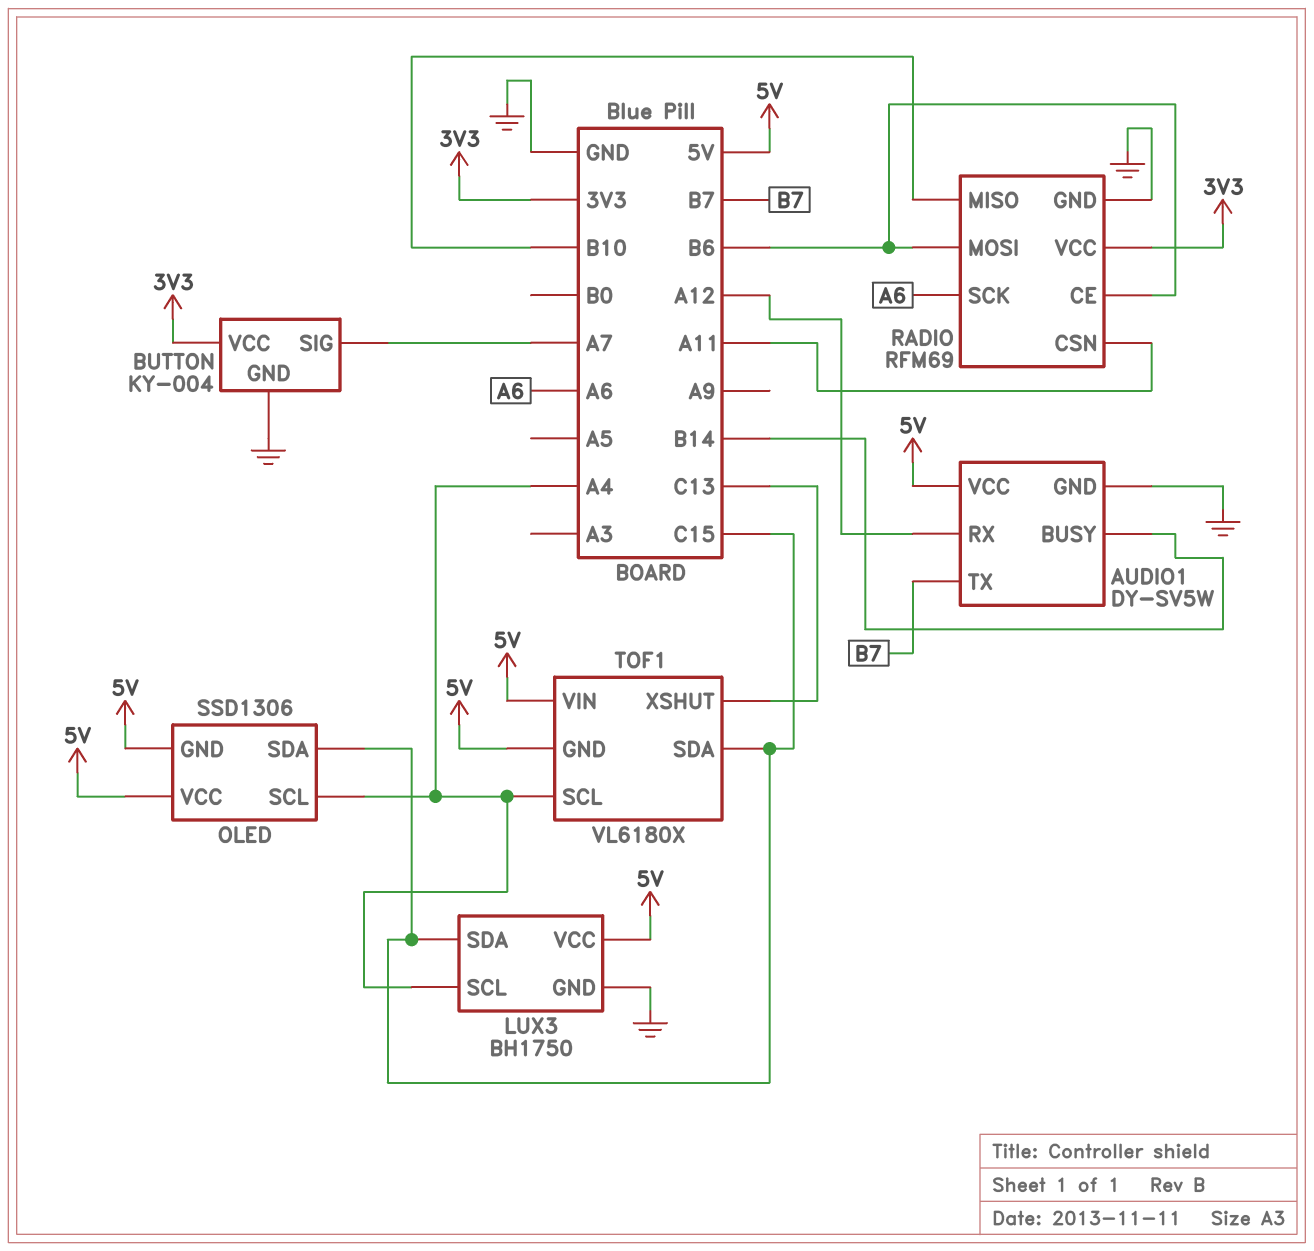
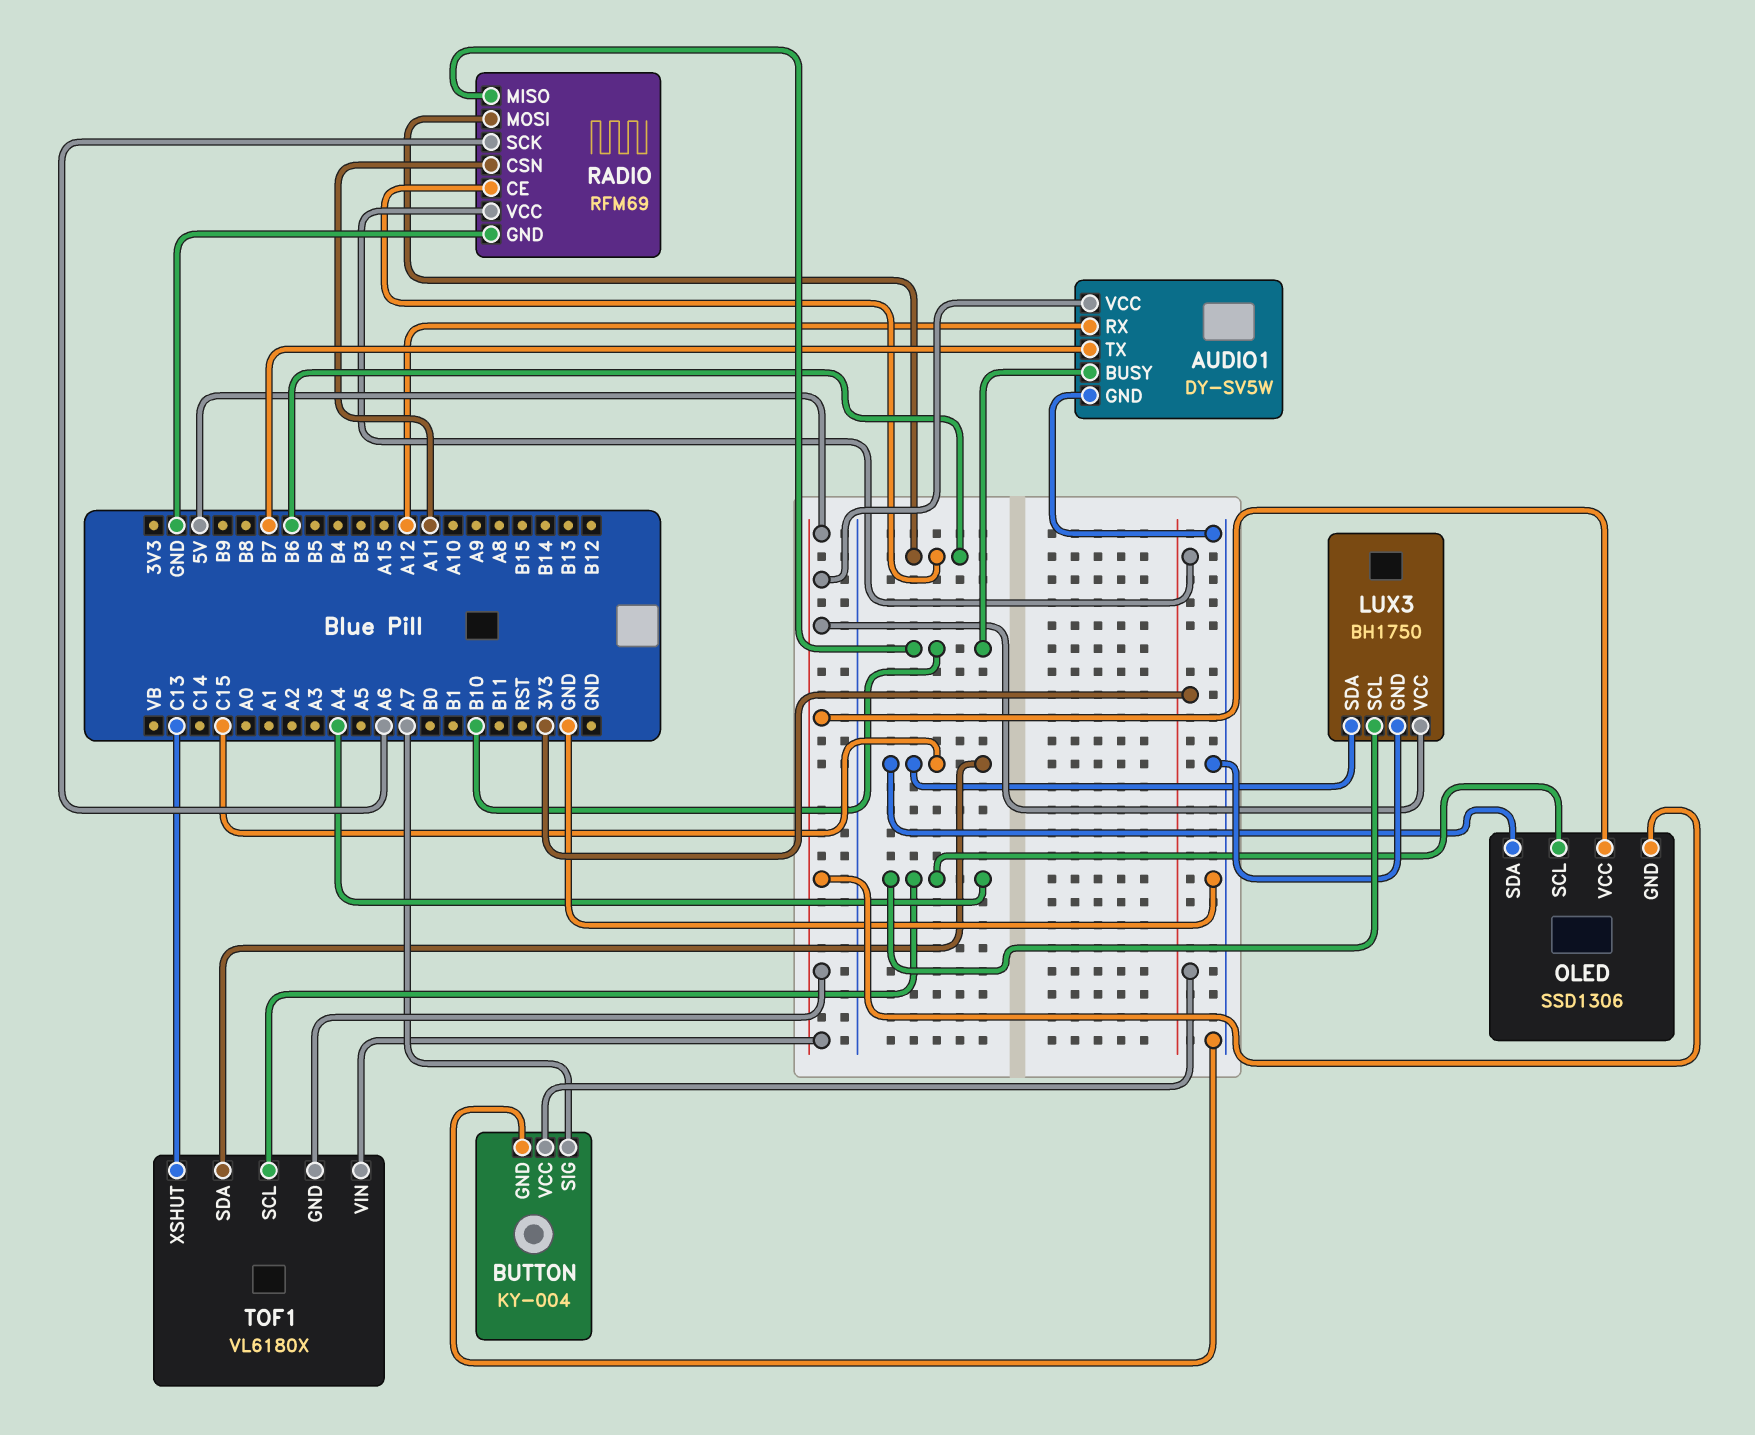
AUDIO1 pin BUSY: B14 -> B10

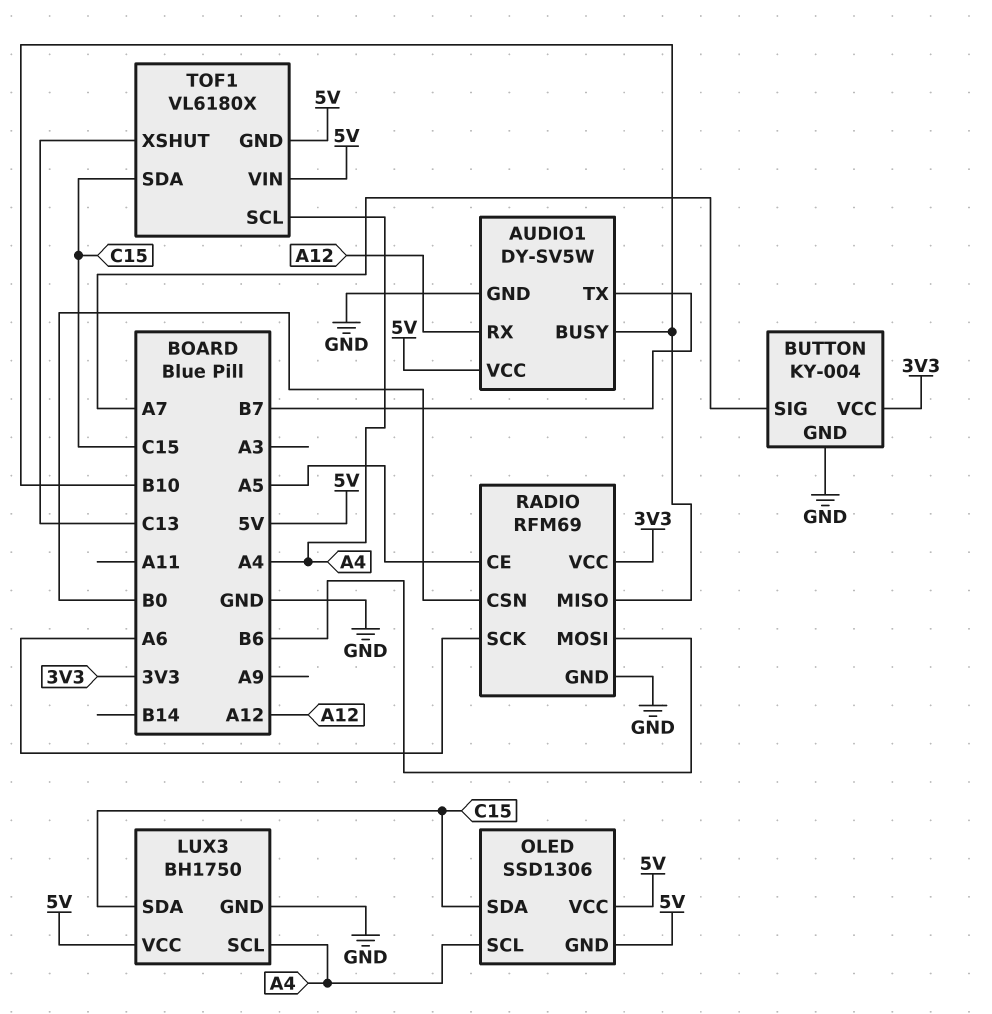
RADIO pin CE: B6 -> A5
RADIO pin CSN: A11 -> B0

